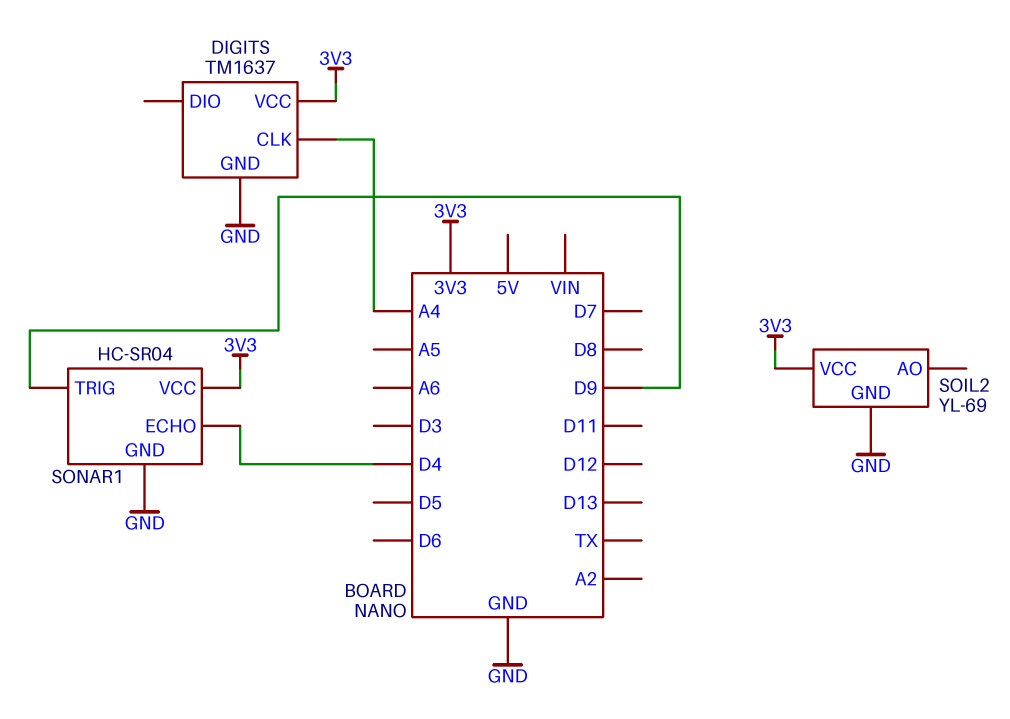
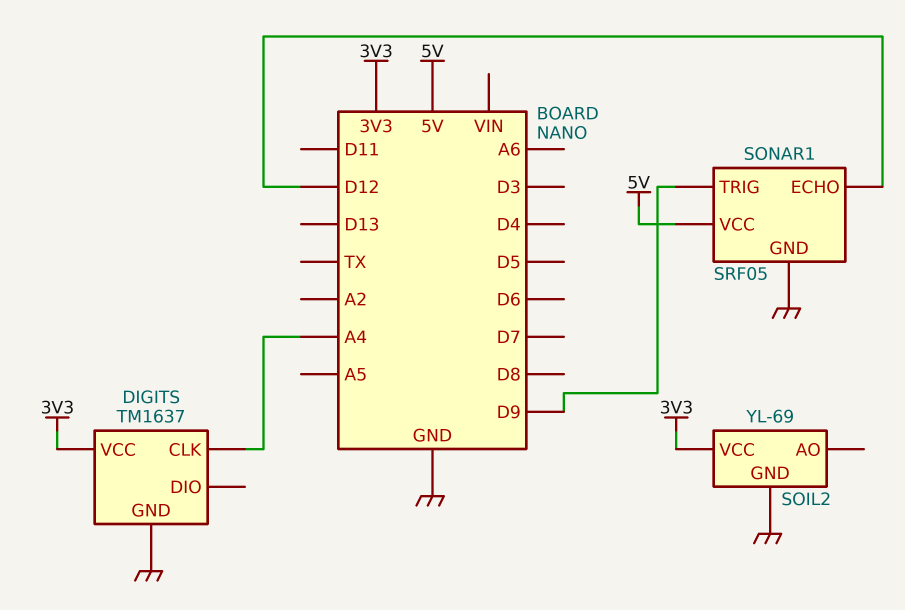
SONAR1: HC-SR04 -> SRF05
SONAR1 pin ECHO: D4 -> D12
SONAR1 pin VCC: 3V3 -> 5V

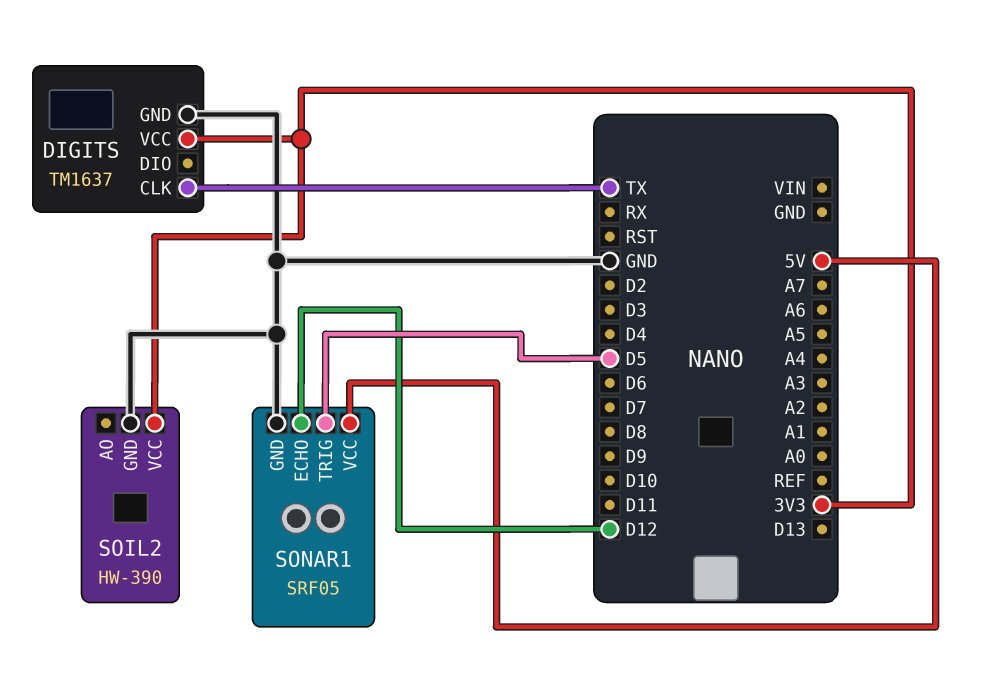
DIGITS pin CLK: A4 -> TX
SOIL2: YL-69 -> HW-390
SONAR1 pin TRIG: D9 -> D5

